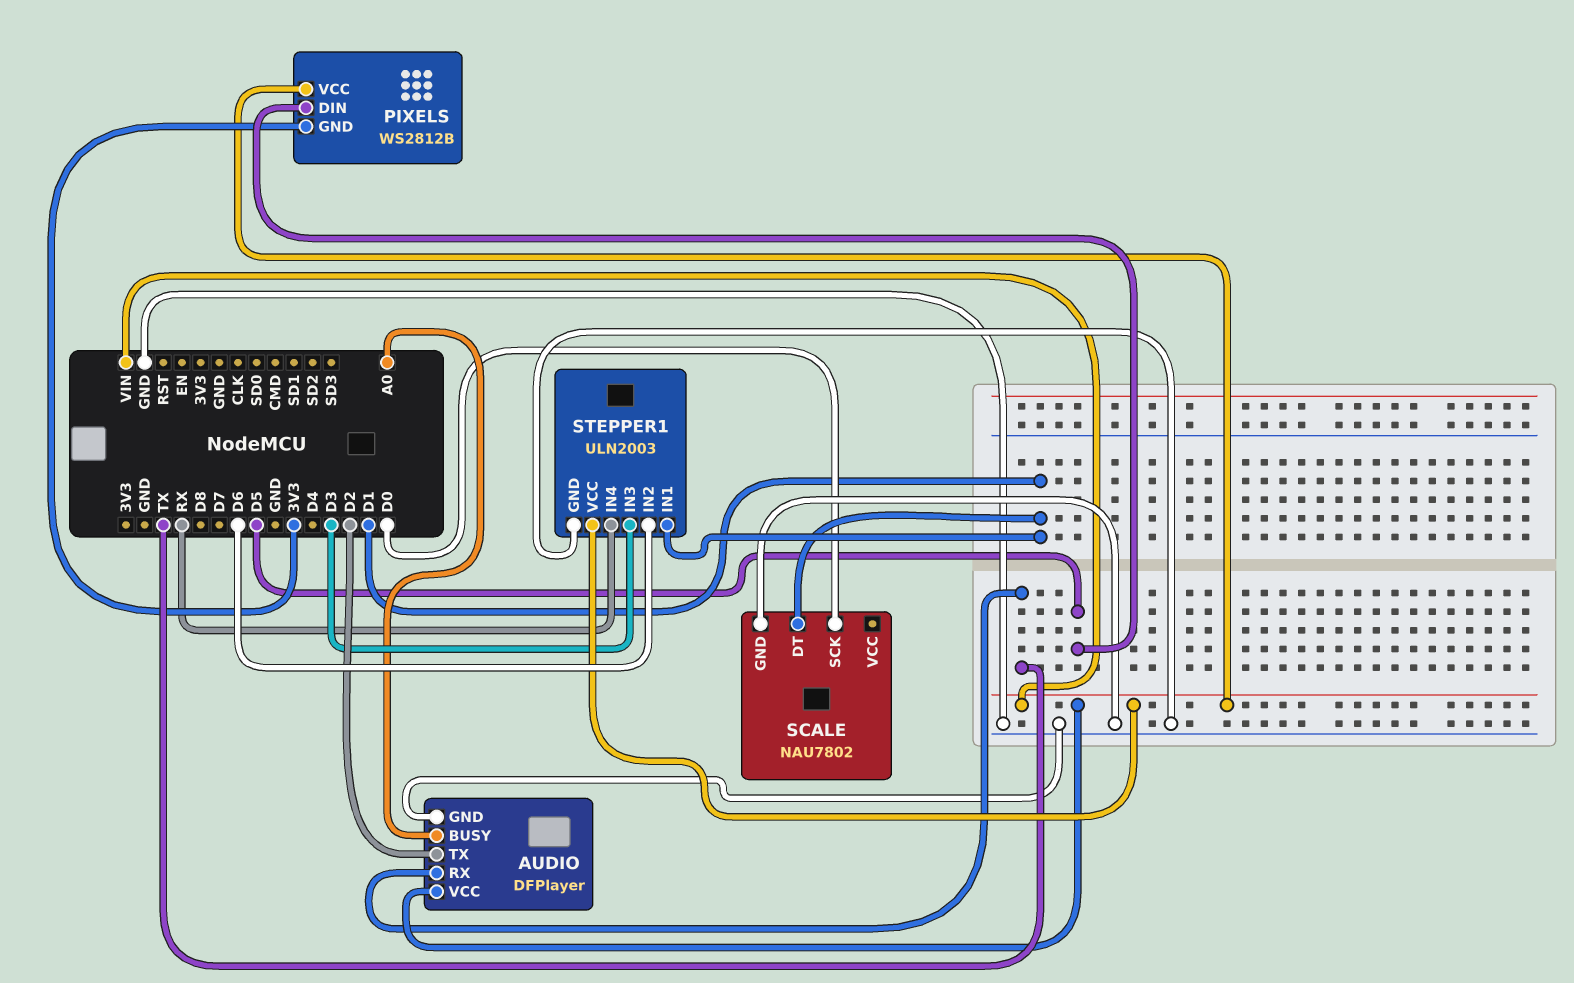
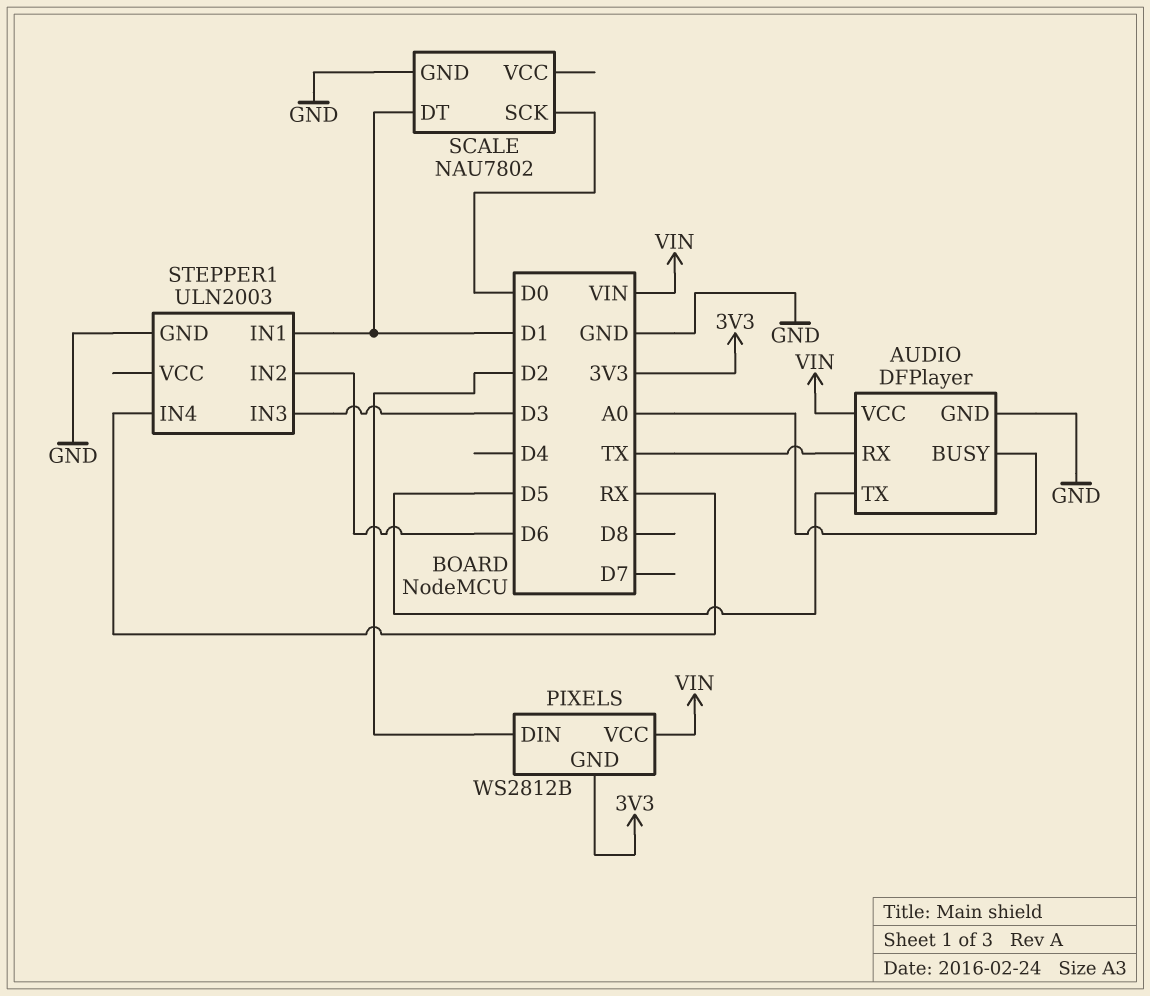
AUDIO pin TX: D2 -> D5
PIXELS pin DIN: D5 -> D2
STEPPER1 pin VCC: VIN -> none

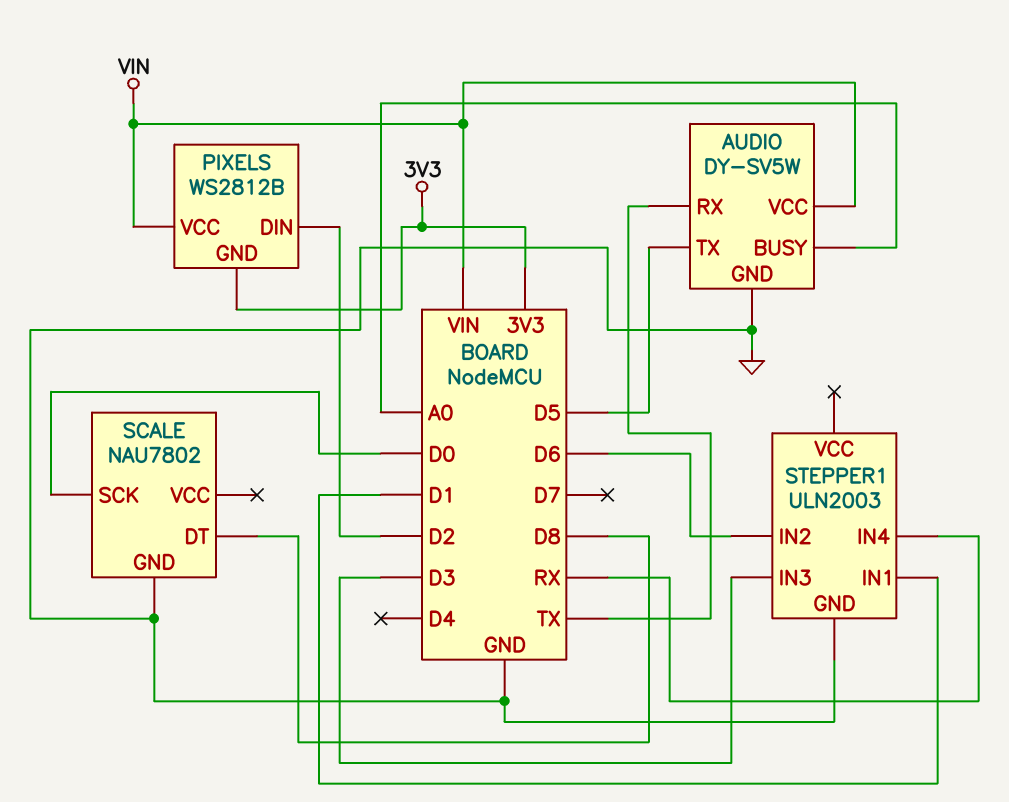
AUDIO: DFPlayer -> DY-SV5W
SCALE pin DT: D1 -> D8

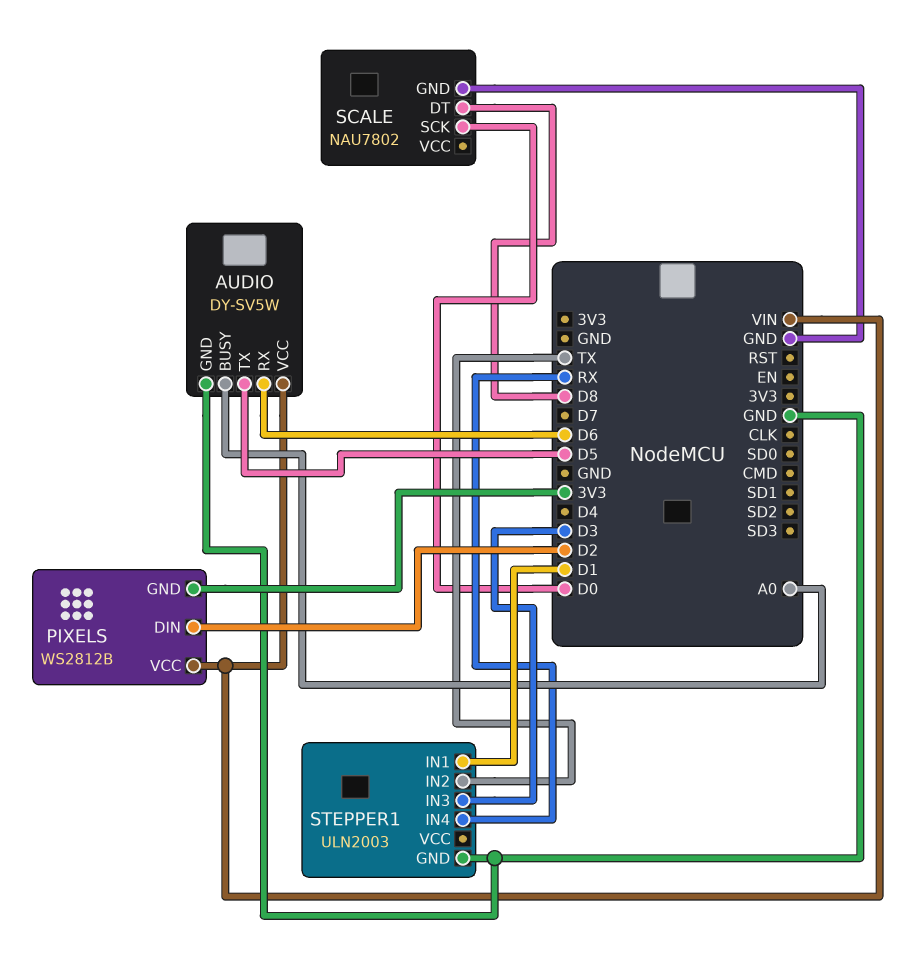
AUDIO pin RX: TX -> D6
STEPPER1 pin IN2: D6 -> TX

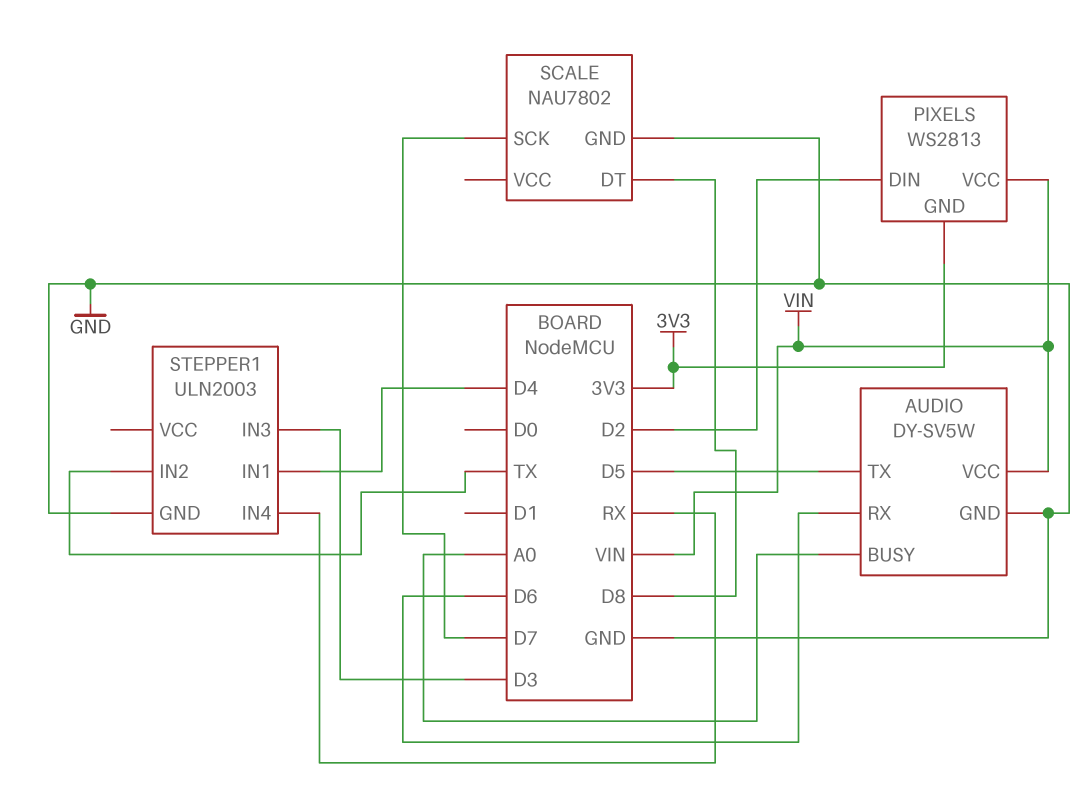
PIXELS: WS2812B -> WS2813
SCALE pin SCK: D0 -> D7
STEPPER1 pin IN1: D1 -> D4

